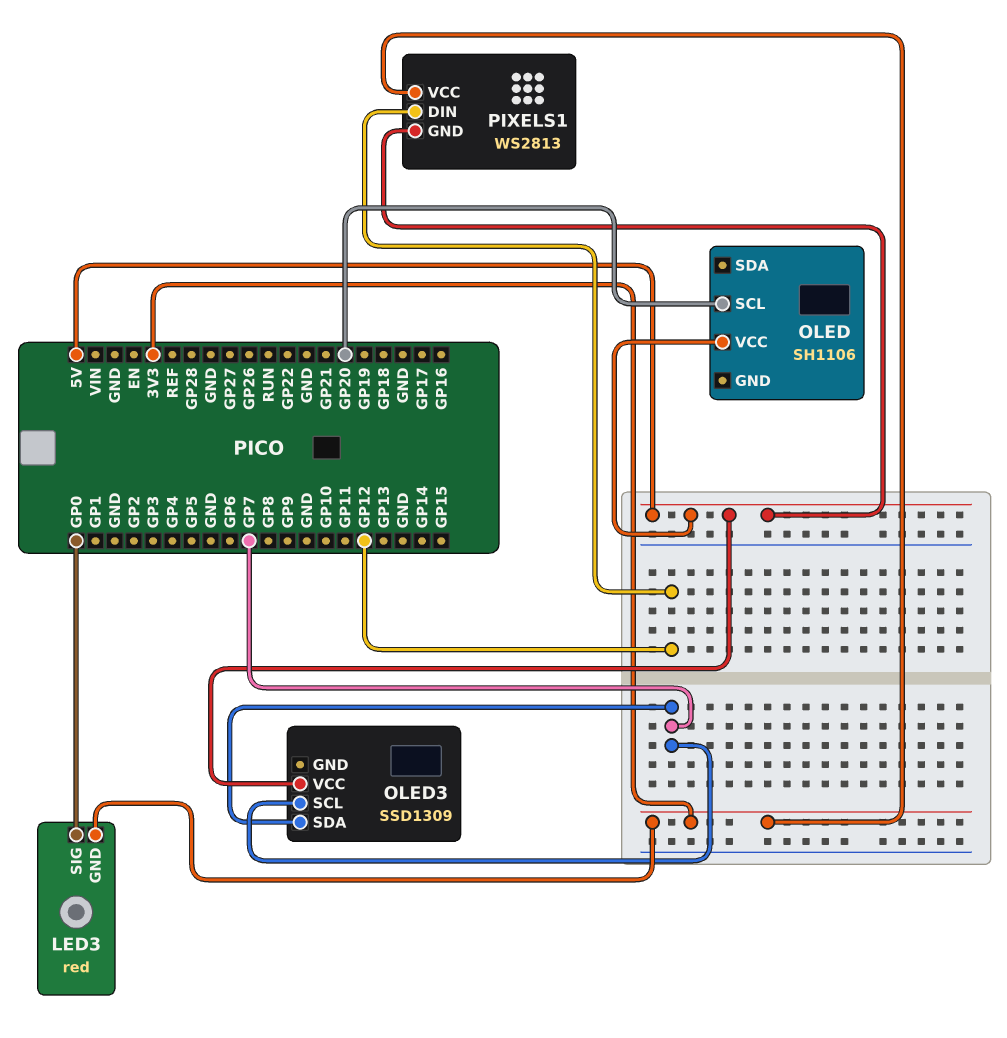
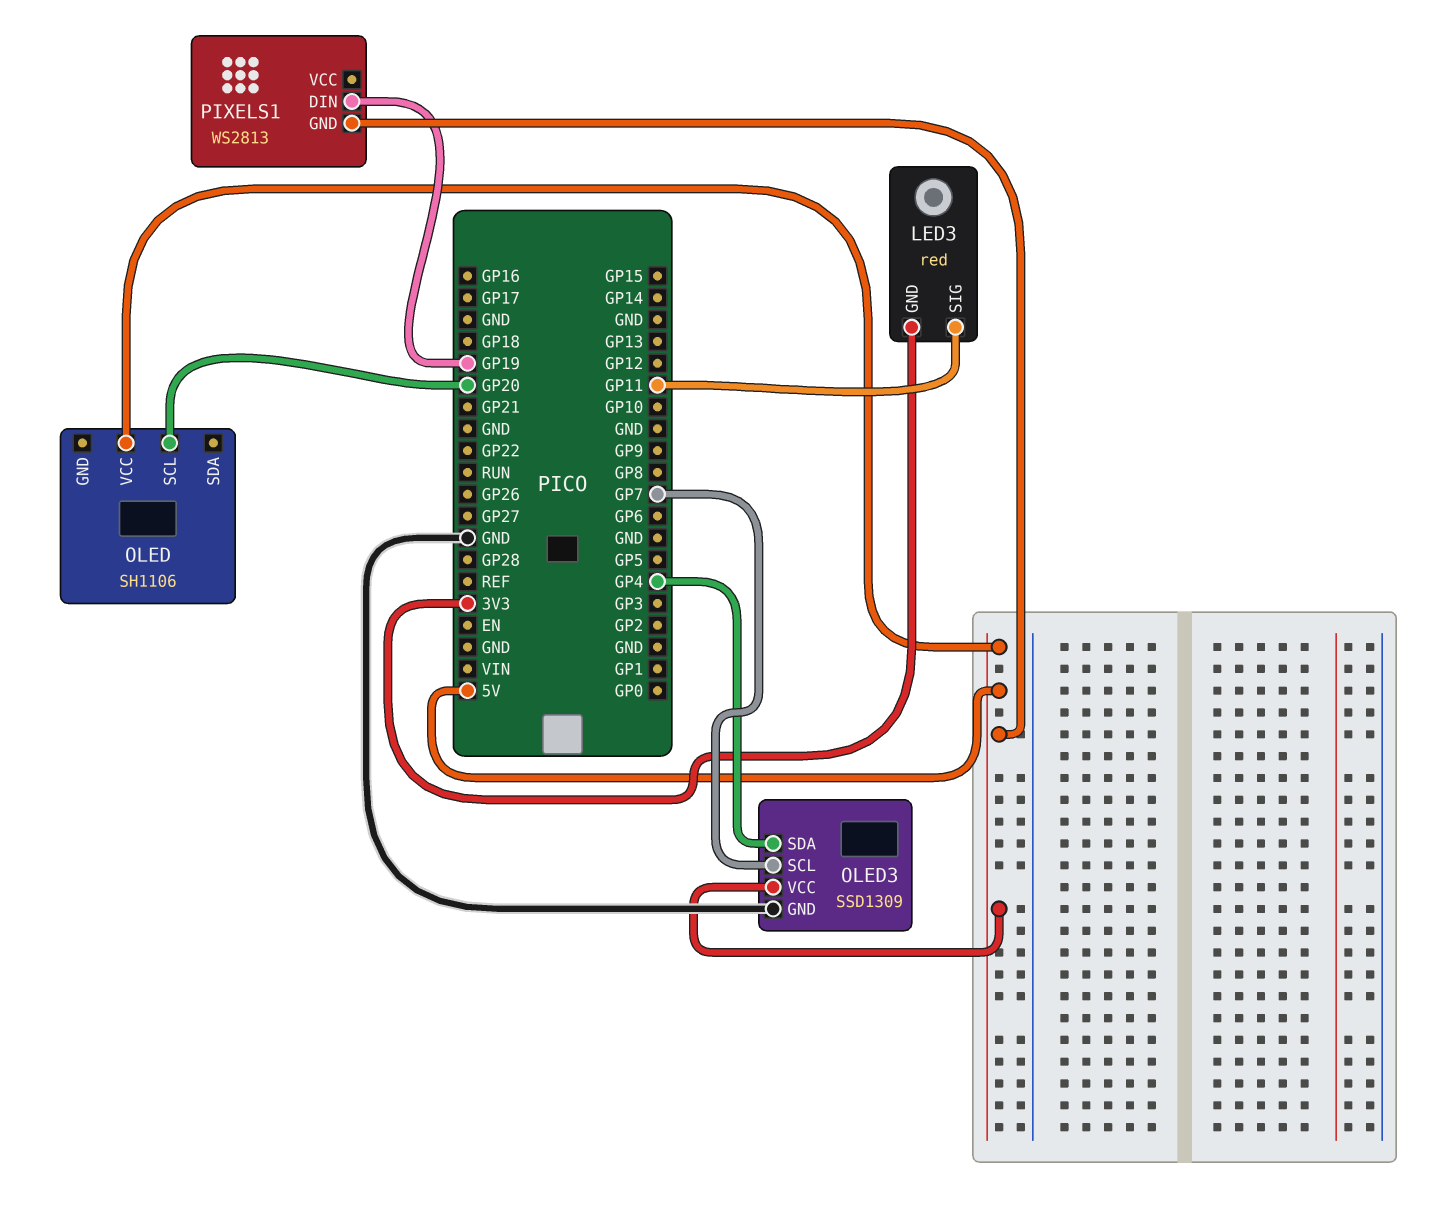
LED3 pin SIG: GP0 -> GP11
OLED3 pin GND: none -> GND
OLED3 pin SDA: GP7 -> GP4
PIXELS1 pin DIN: GP12 -> GP19
PIXELS1 pin VCC: 3V3 -> none

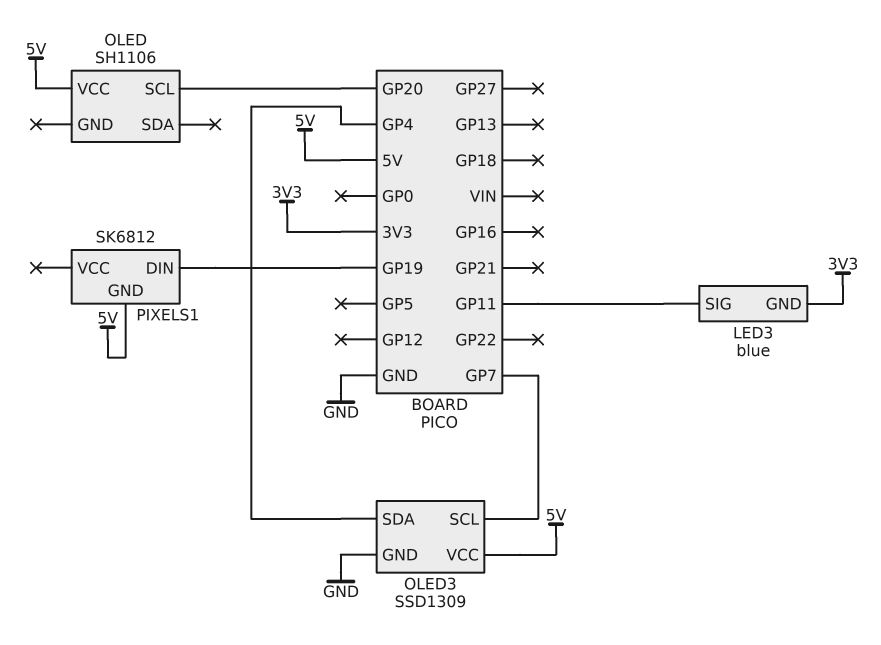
LED3: red -> blue
PIXELS1: WS2813 -> SK6812

